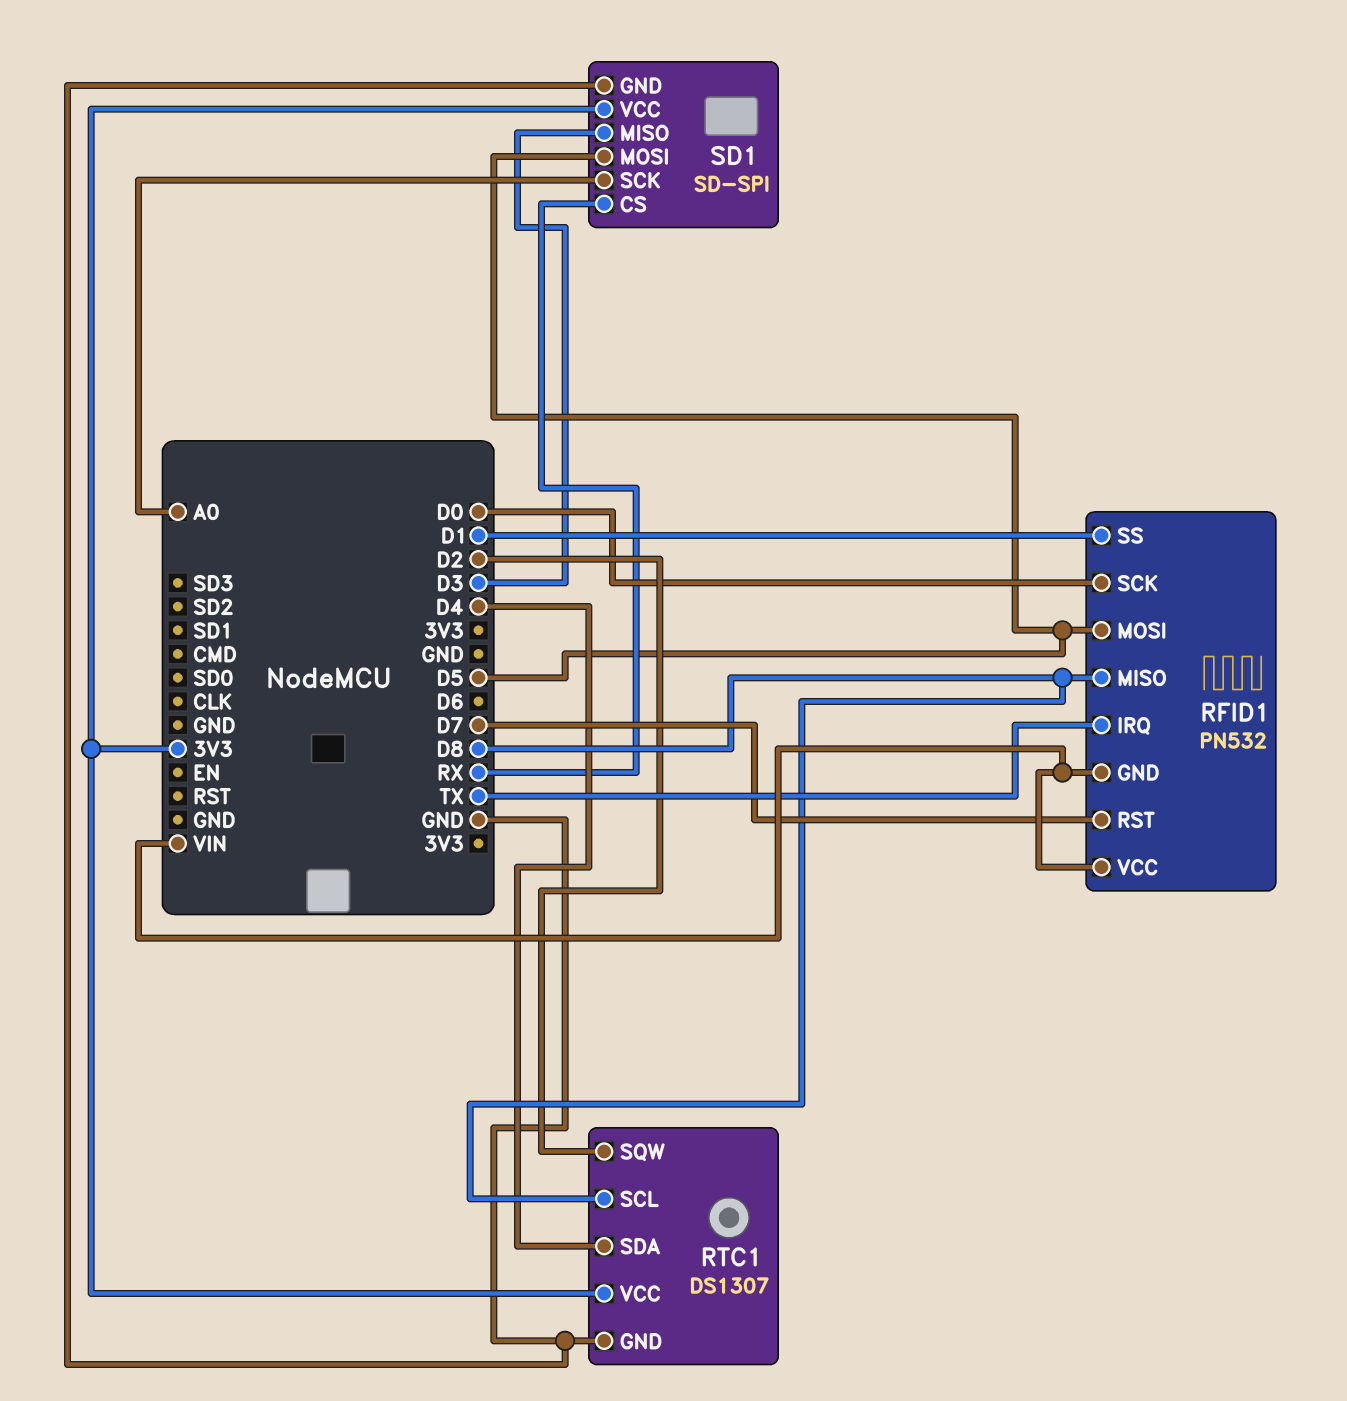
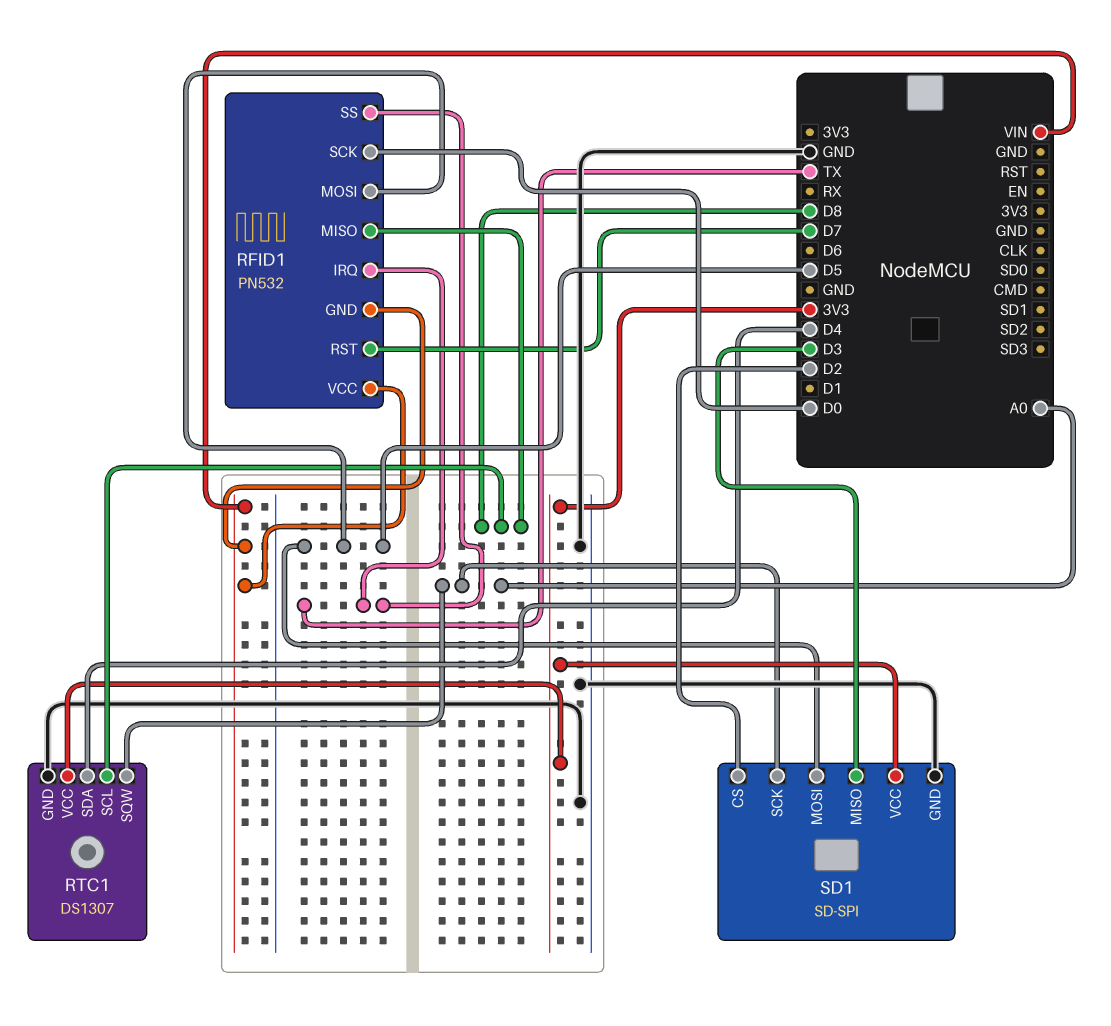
RFID1 pin SS: D1 -> TX
RTC1 pin SQW: D2 -> A0
SD1 pin CS: RX -> D2

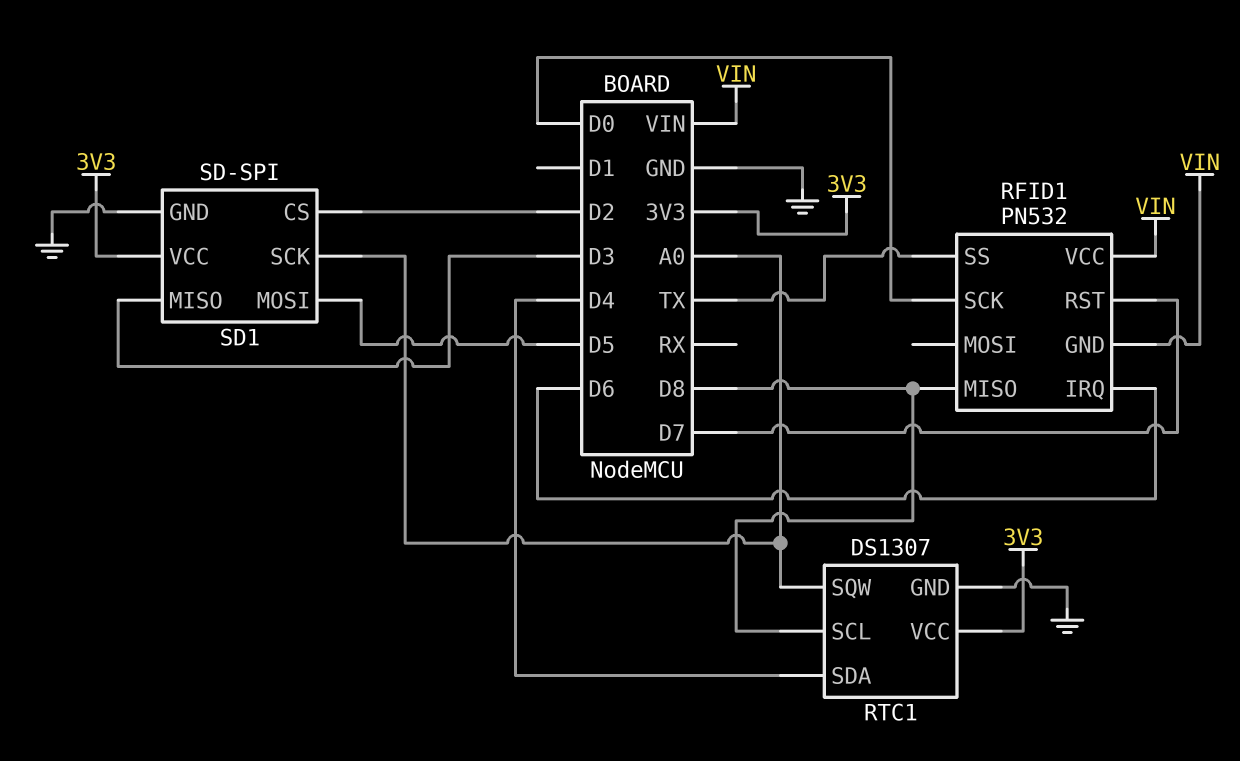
RFID1 pin IRQ: TX -> D6
RFID1 pin MOSI: D5 -> none

